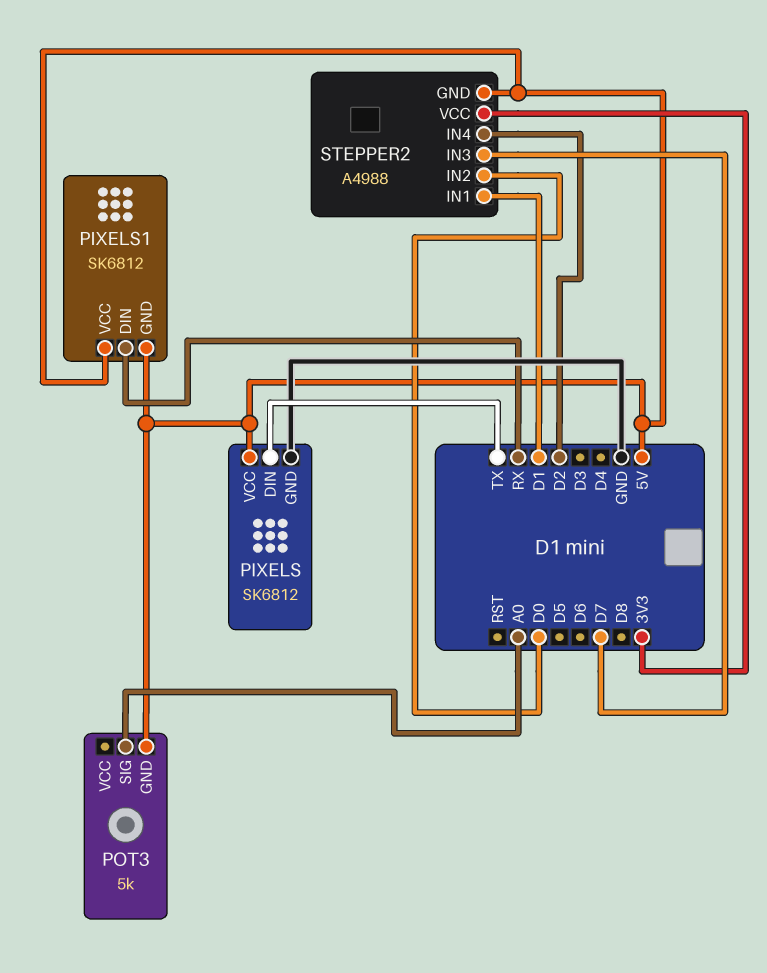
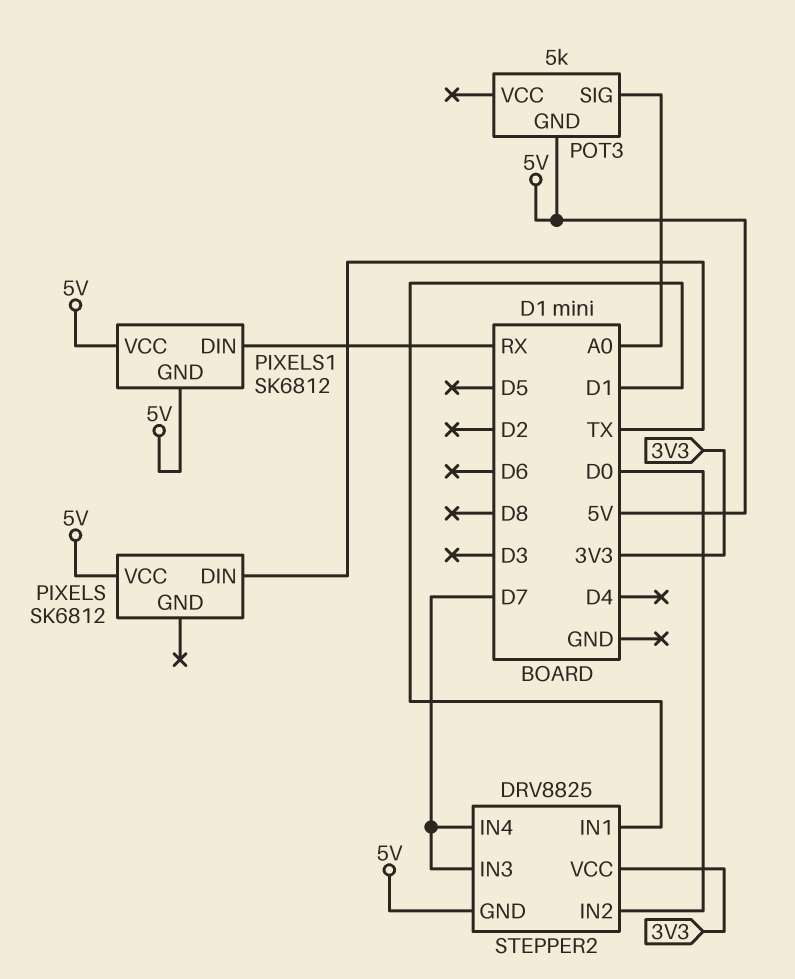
PIXELS pin GND: GND -> none
STEPPER2: A4988 -> DRV8825
STEPPER2 pin IN4: D2 -> D7

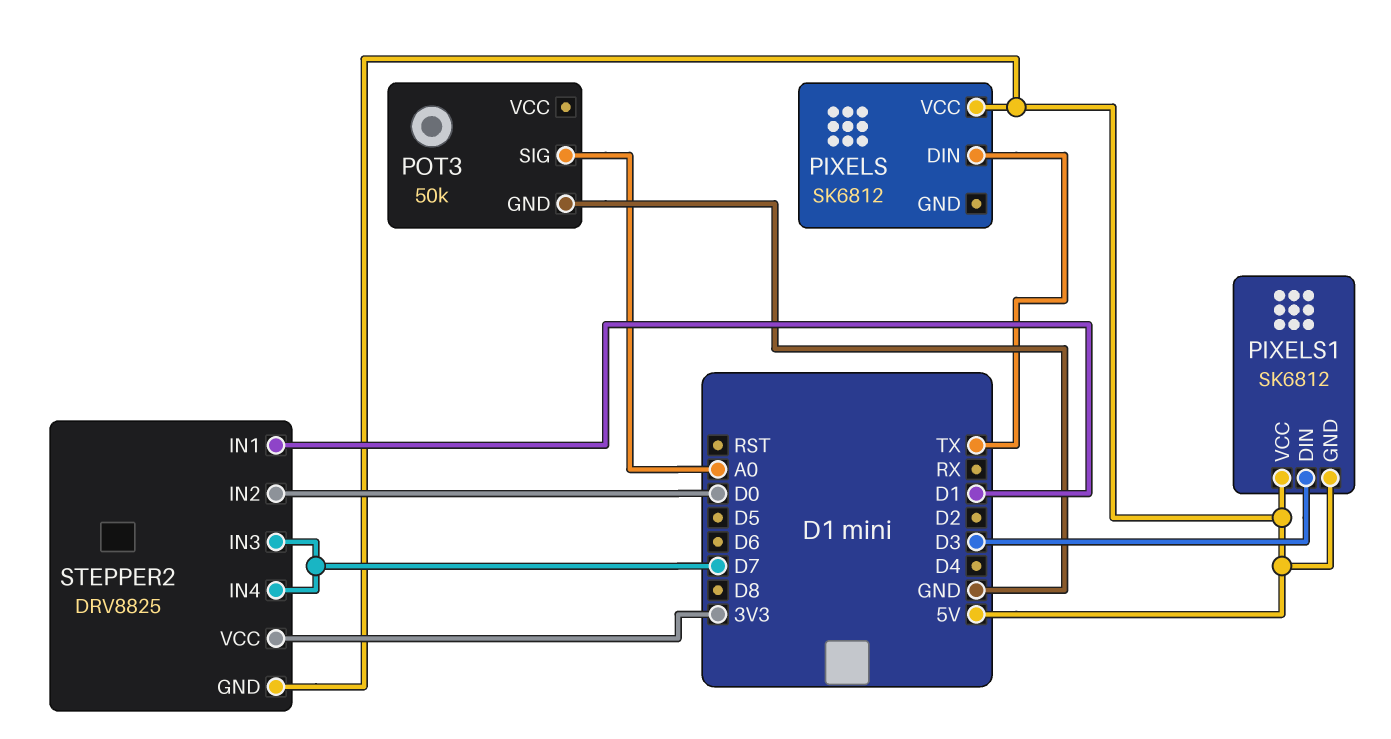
PIXELS1 pin DIN: RX -> D3
POT3: 5k -> 50k
POT3 pin GND: 5V -> GND

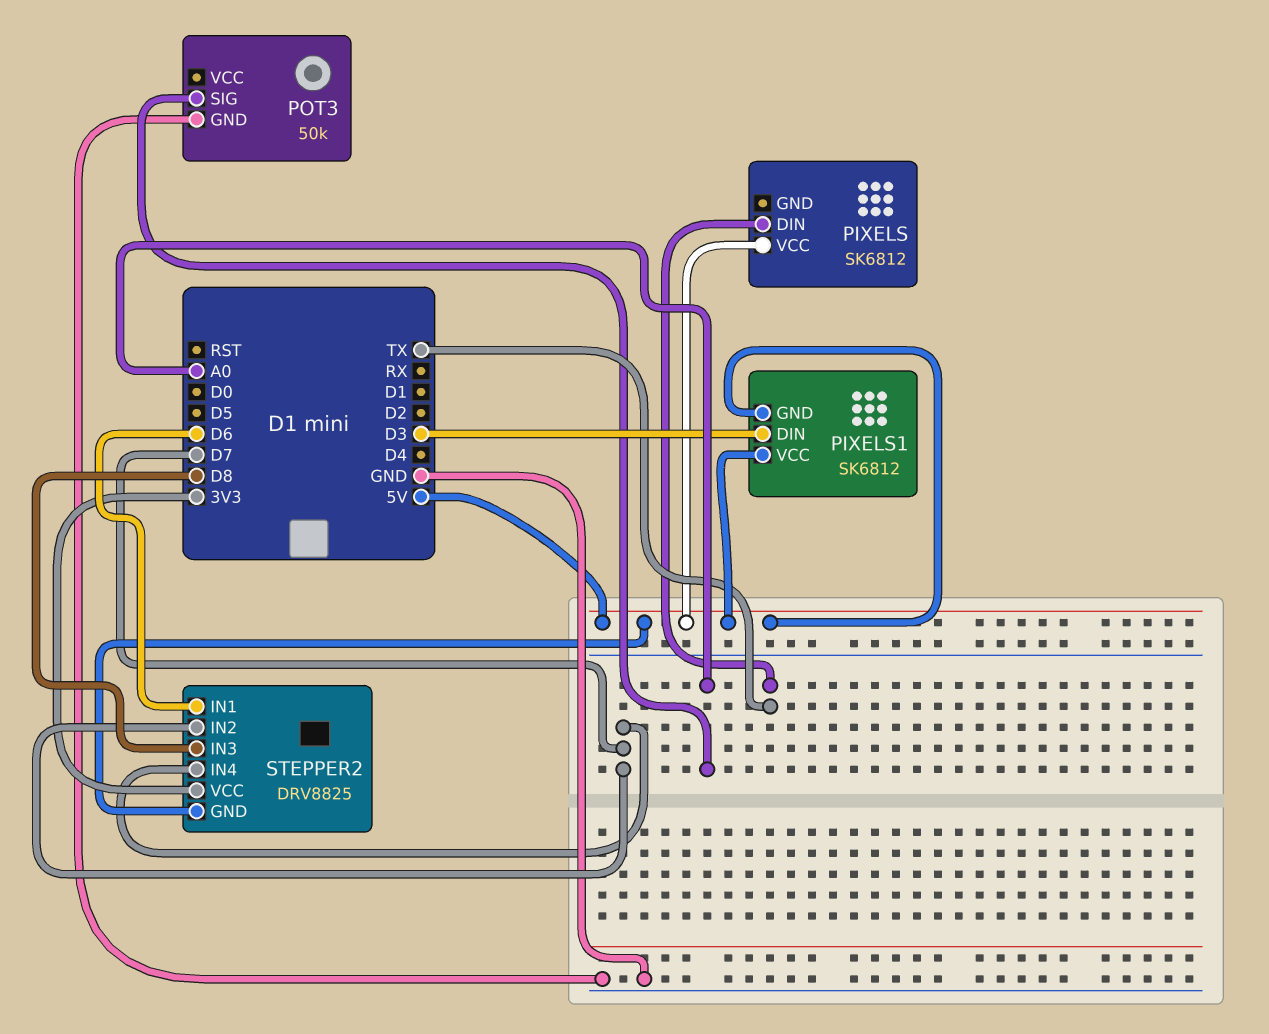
STEPPER2 pin IN1: D1 -> D6
STEPPER2 pin IN2: D0 -> D7
STEPPER2 pin IN3: D7 -> D8

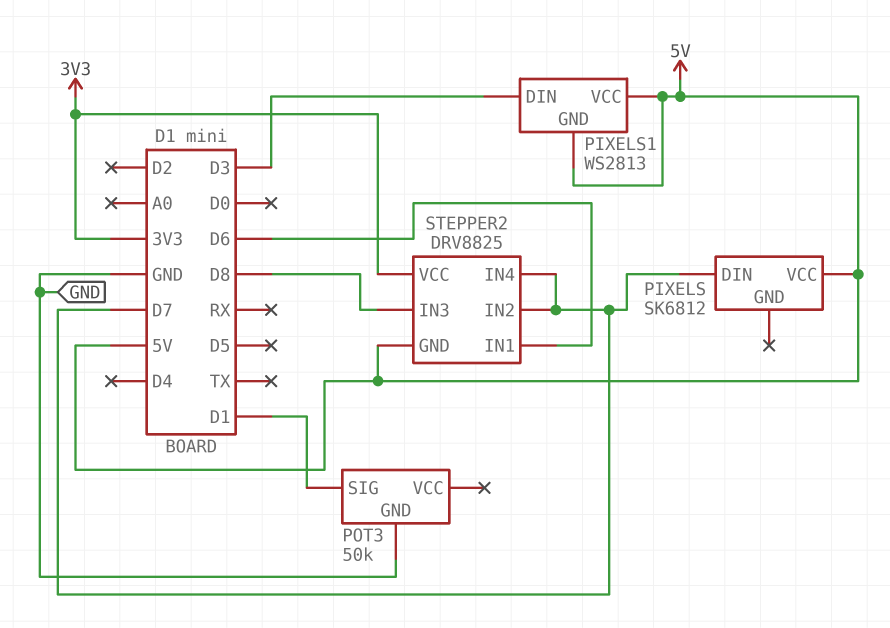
PIXELS pin DIN: TX -> D7
PIXELS1: SK6812 -> WS2813
POT3 pin SIG: A0 -> D1

